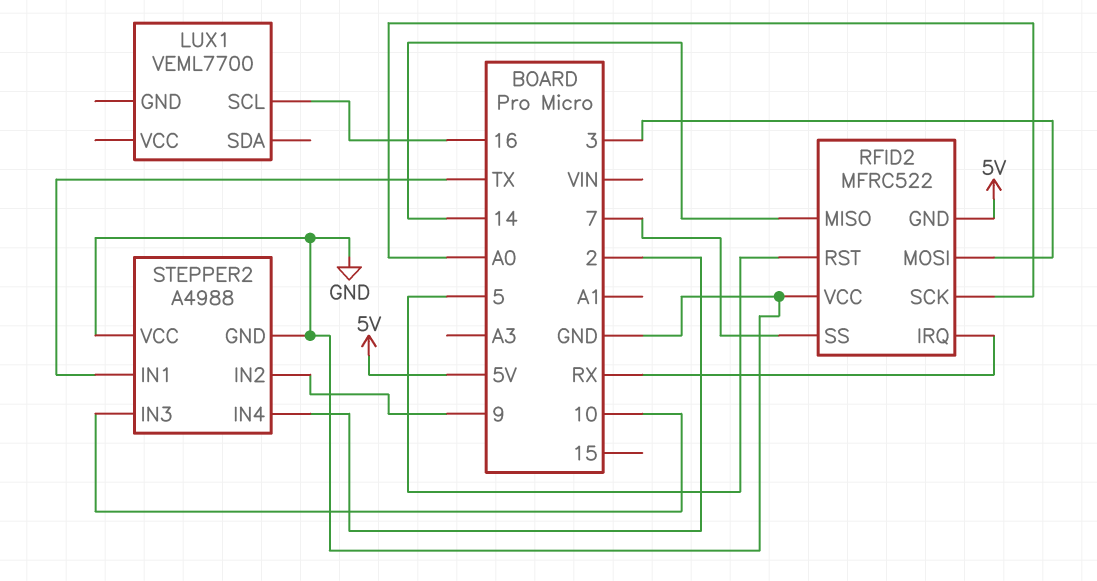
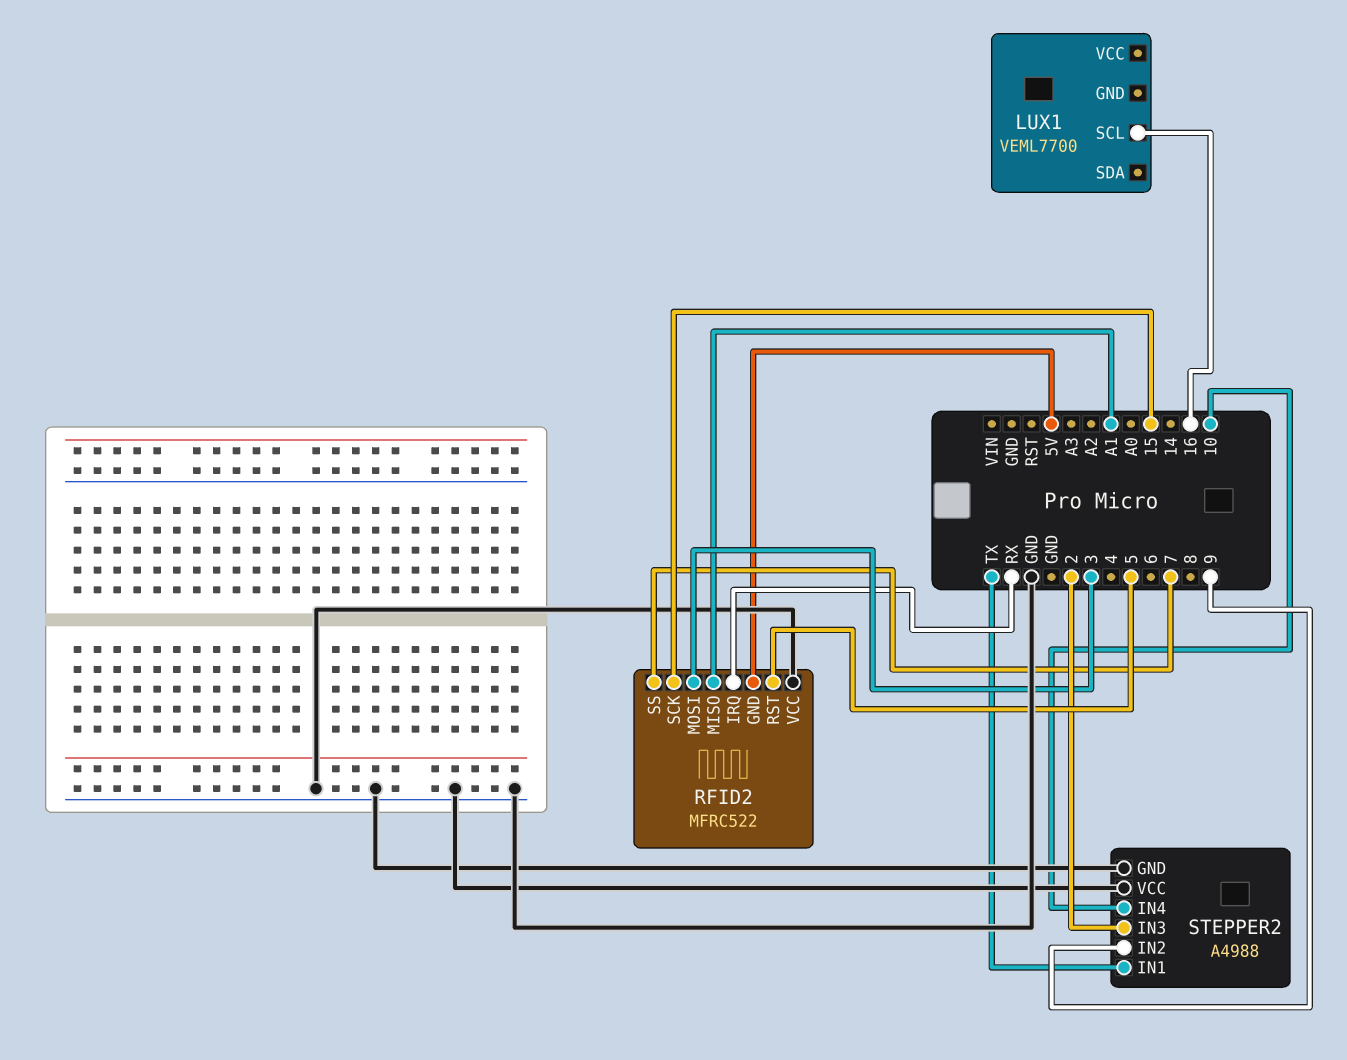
RFID2 pin MISO: 14 -> A1
RFID2 pin SCK: A0 -> 15
STEPPER2 pin IN3: 10 -> 2
STEPPER2 pin IN4: 2 -> 10

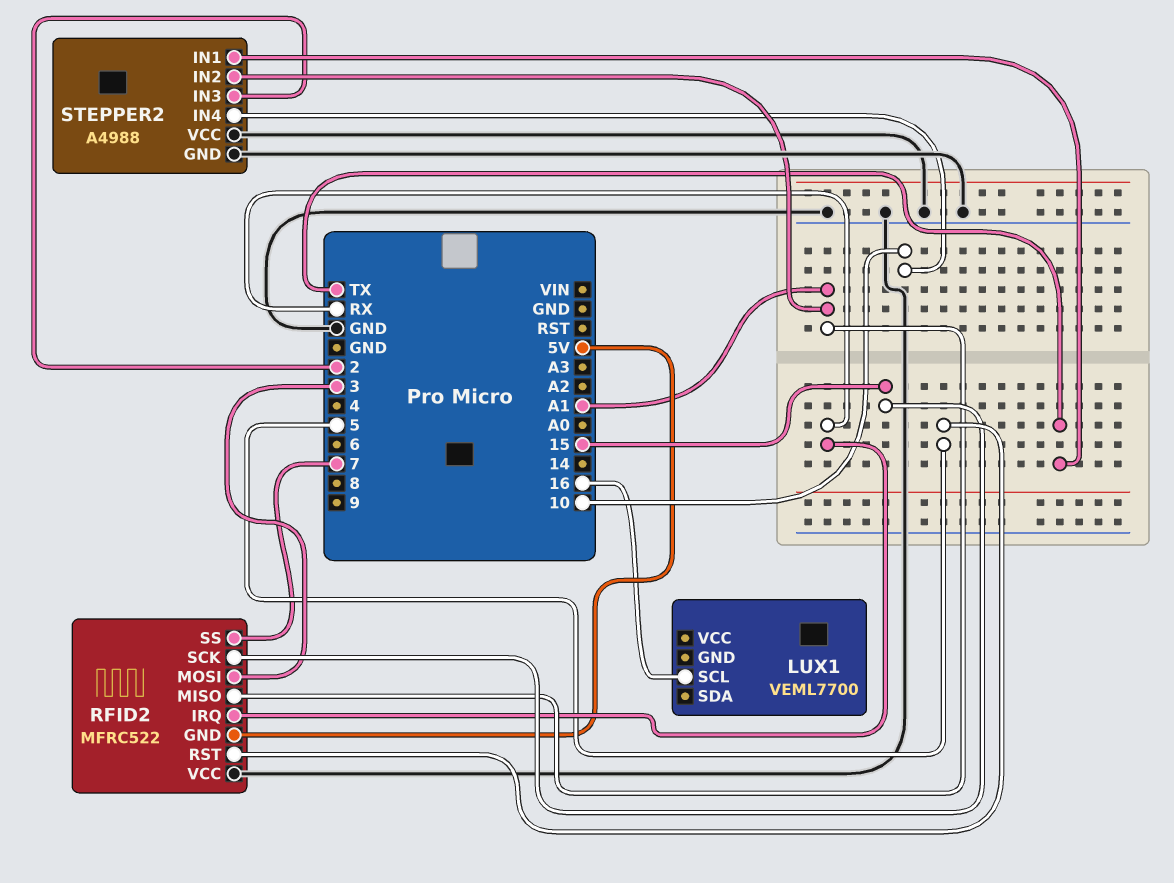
STEPPER2 pin IN2: 9 -> A1

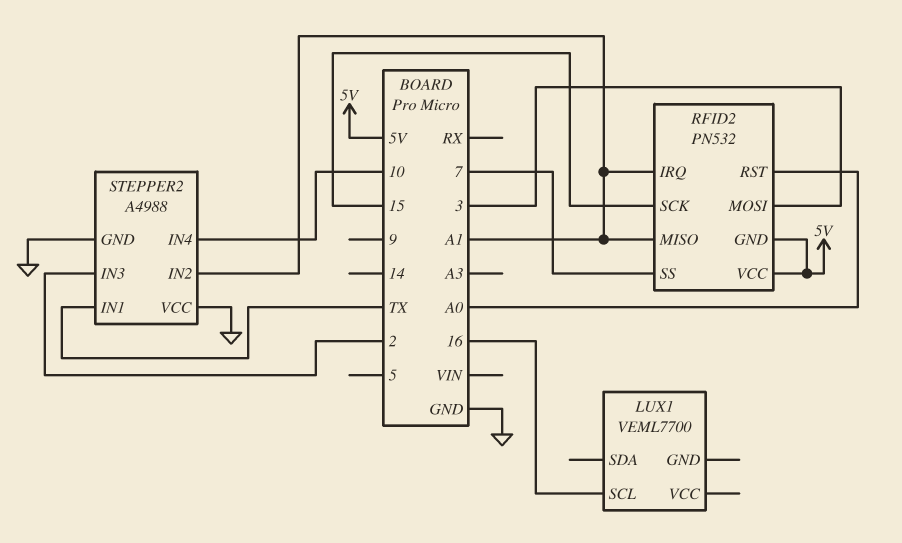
RFID2: MFRC522 -> PN532
RFID2 pin IRQ: RX -> A1
RFID2 pin RST: 5 -> A0
RFID2 pin VCC: GND -> 5V

